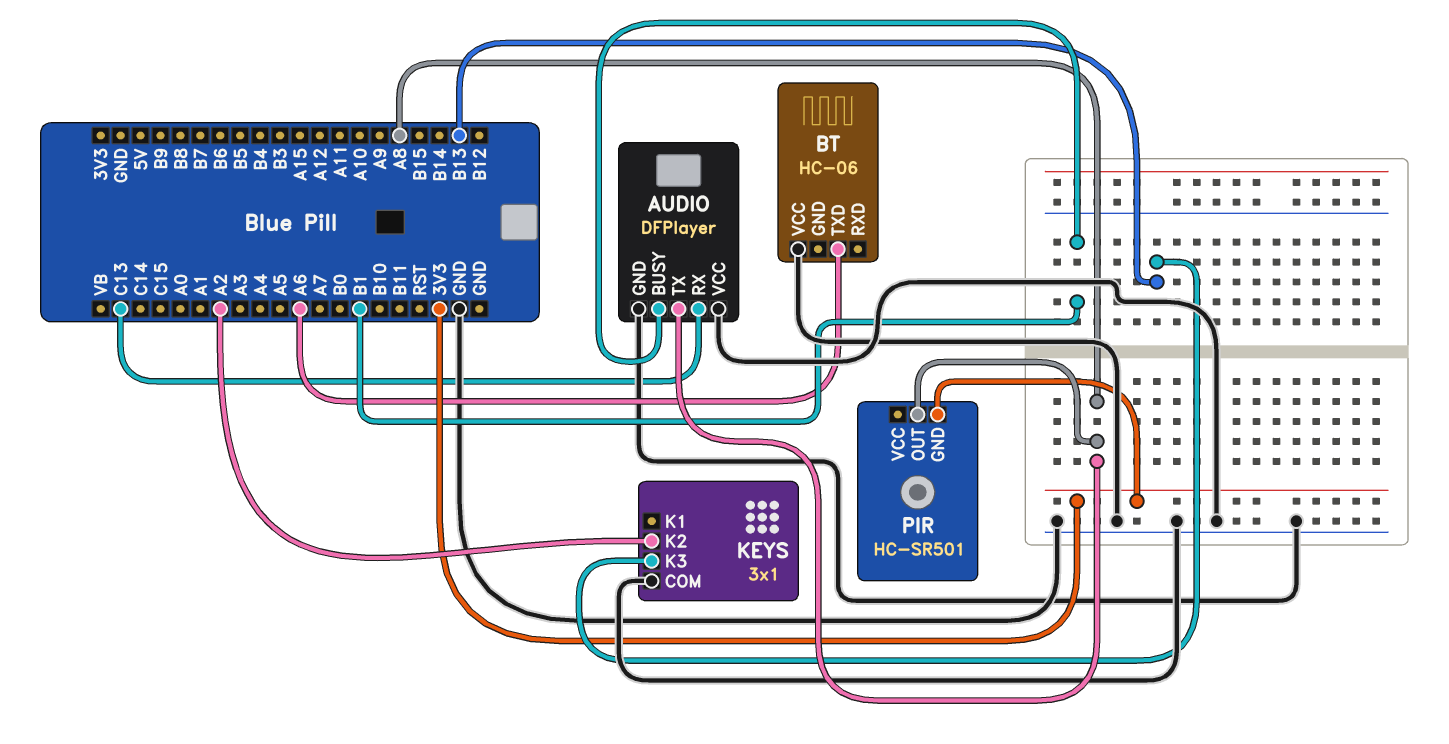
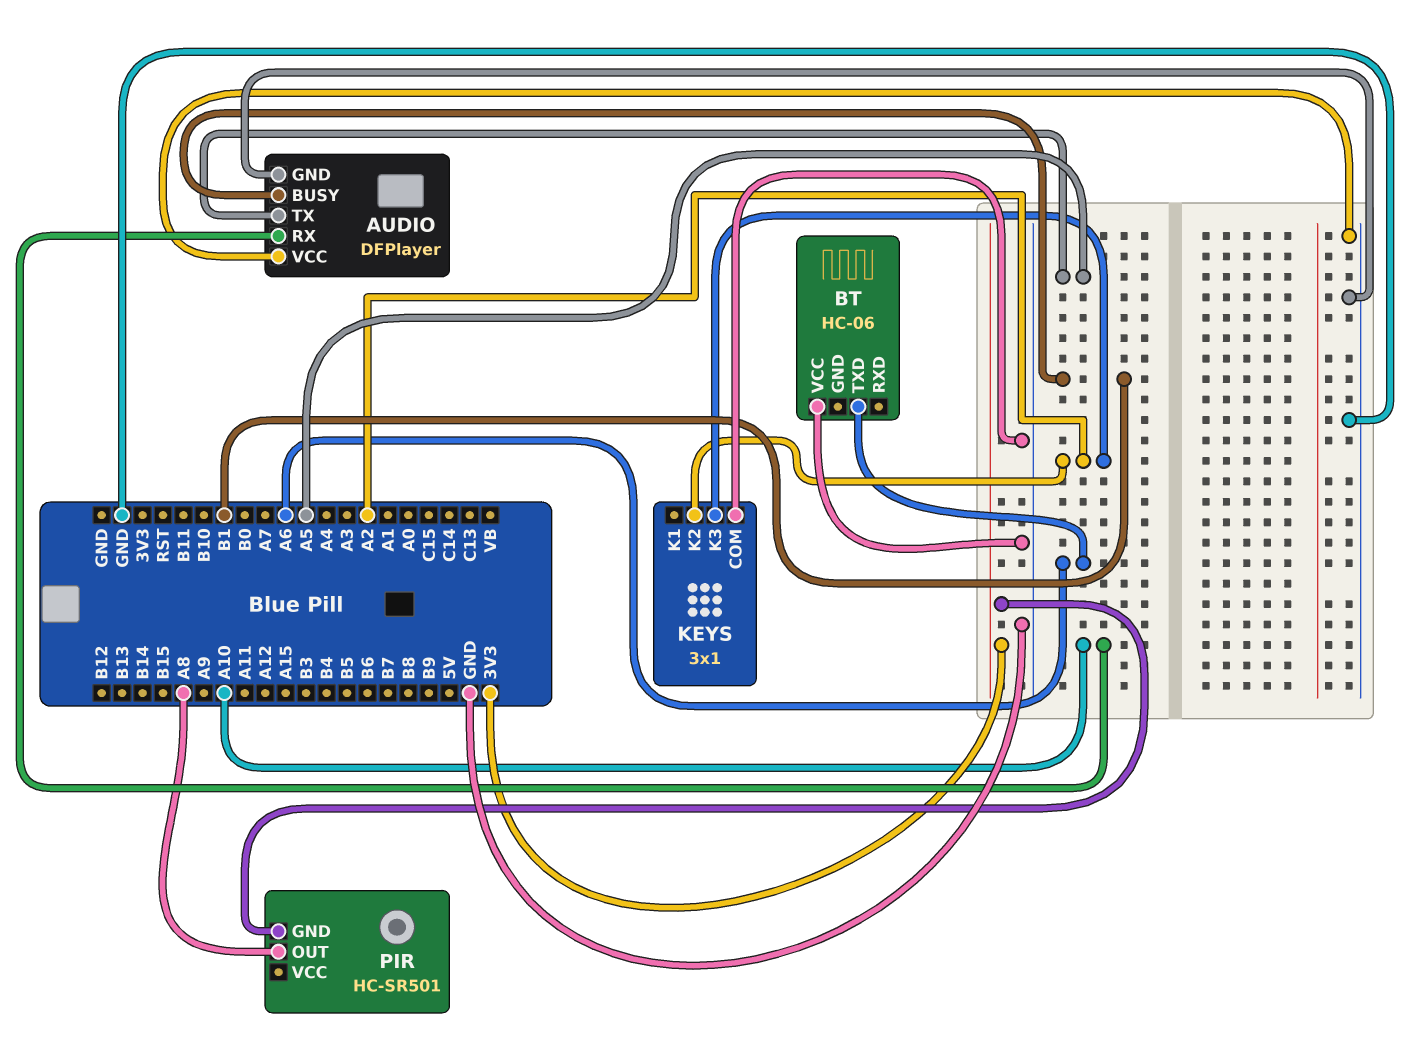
AUDIO pin RX: C13 -> A10
AUDIO pin TX: A8 -> A5
KEYS pin K3: B13 -> A2

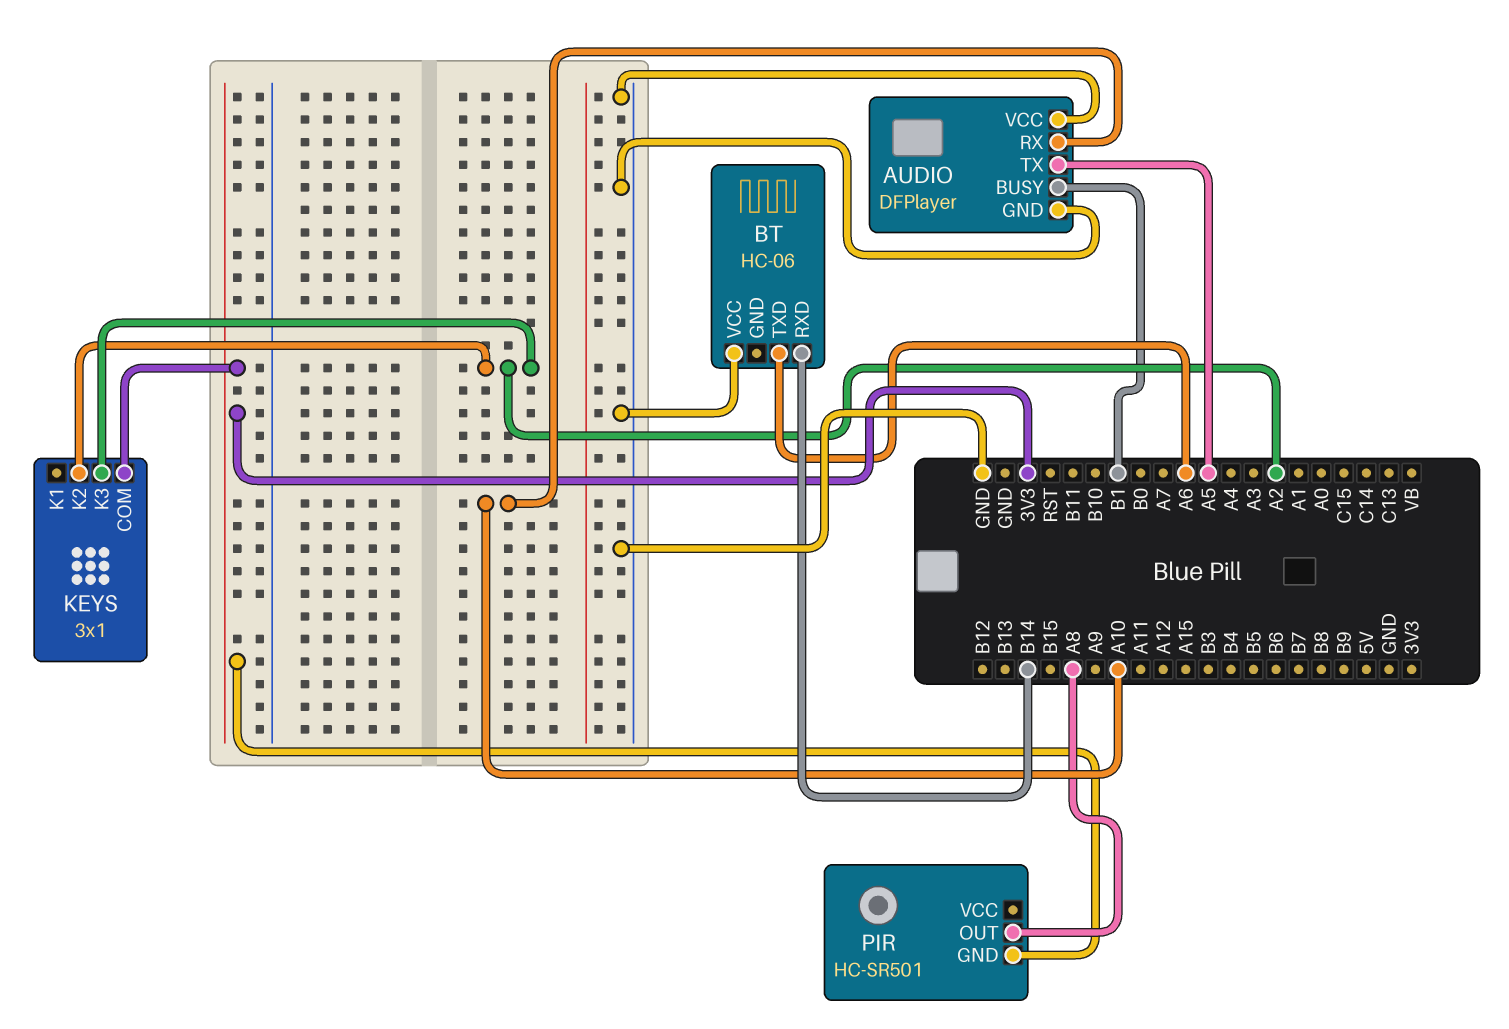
BT pin RXD: none -> B14
KEYS pin COM: GND -> 3V3

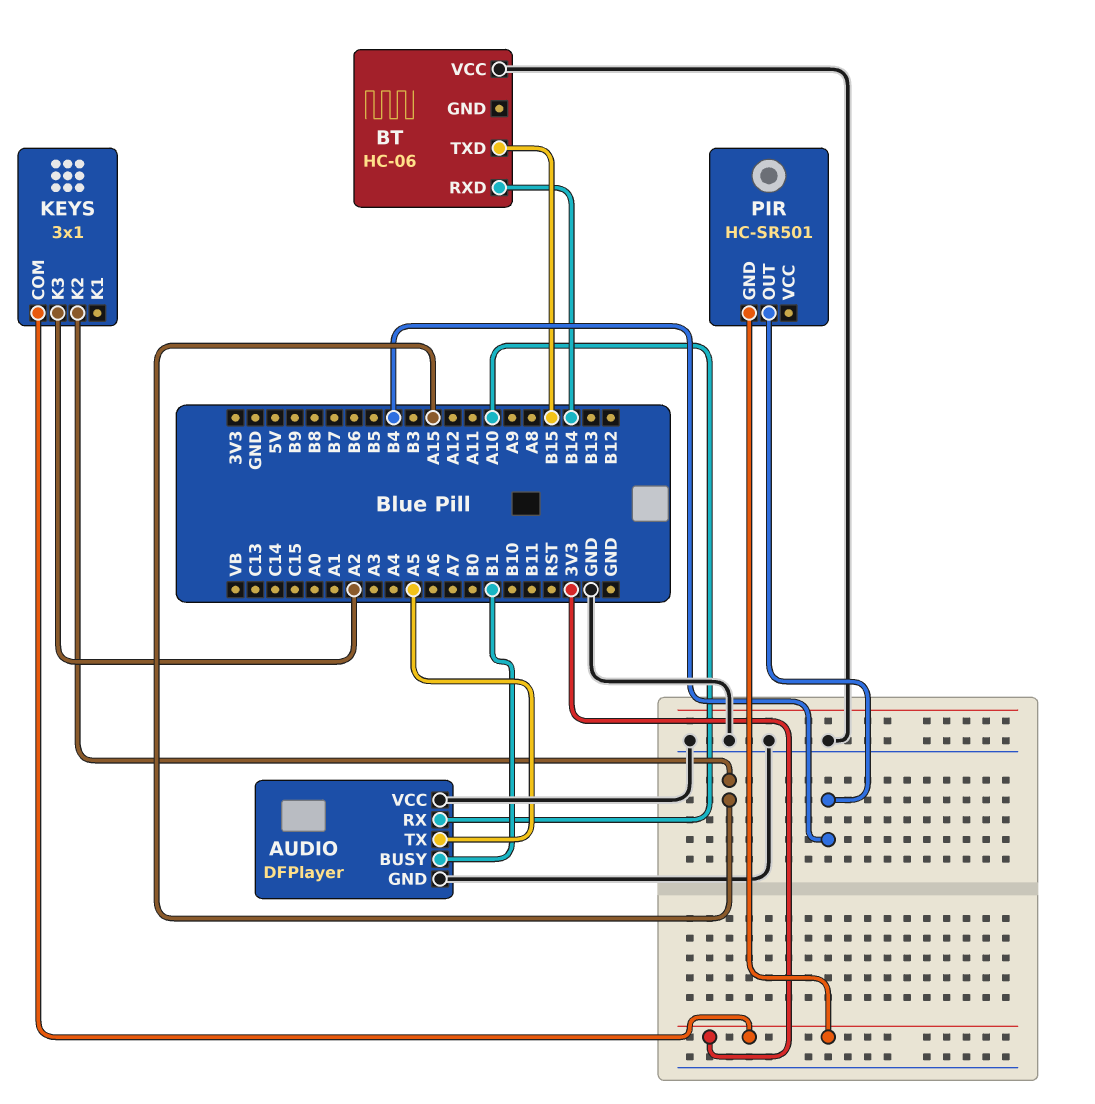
BT pin TXD: A6 -> B15
KEYS pin K2: A2 -> A15
PIR pin OUT: A8 -> B4

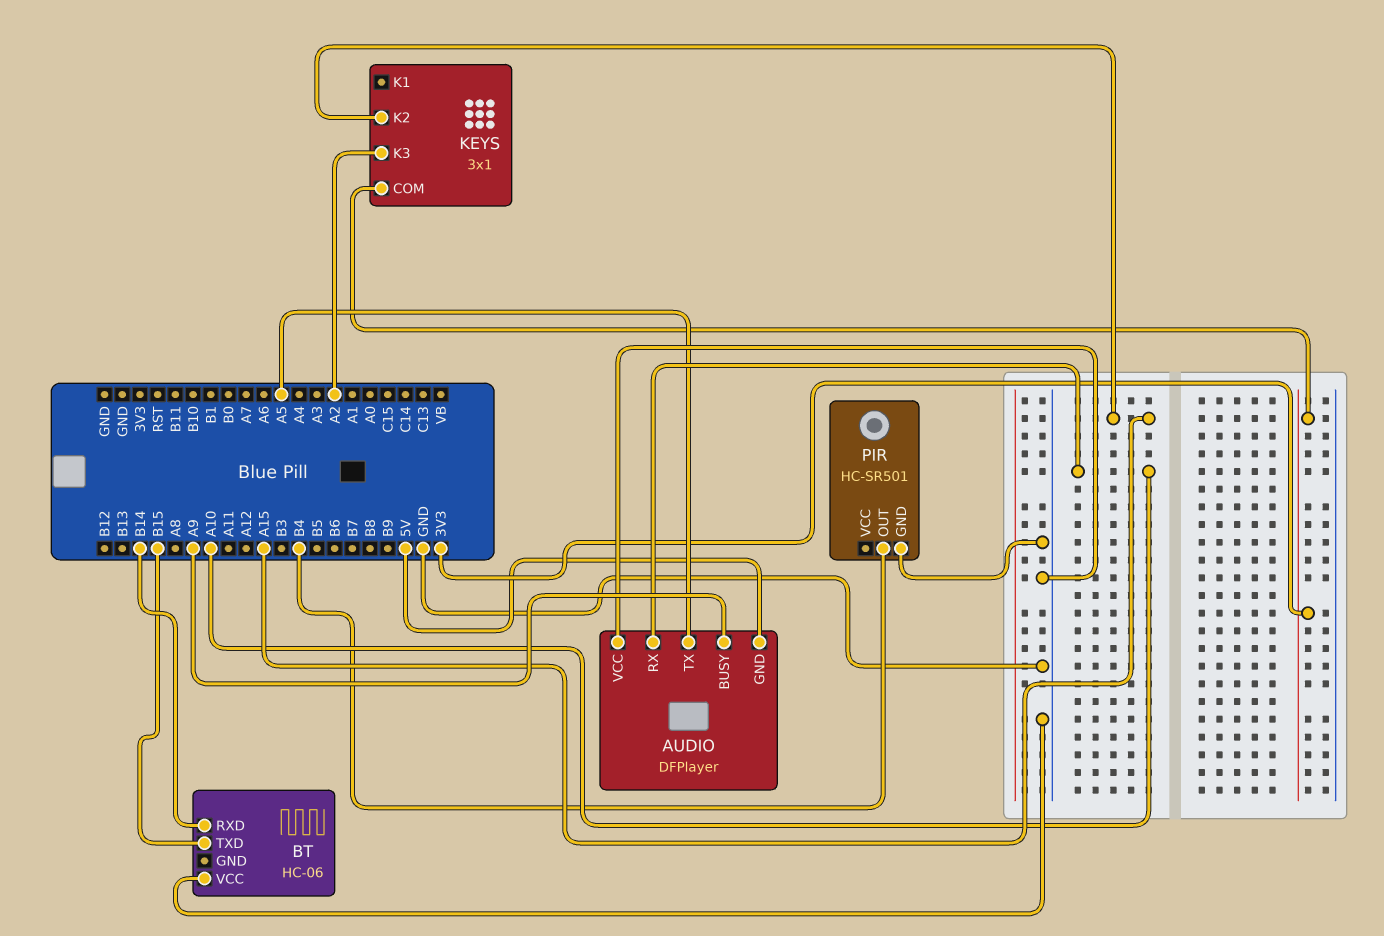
AUDIO pin BUSY: B1 -> A9
AUDIO pin GND: GND -> 5V
PIR pin GND: 3V3 -> GND

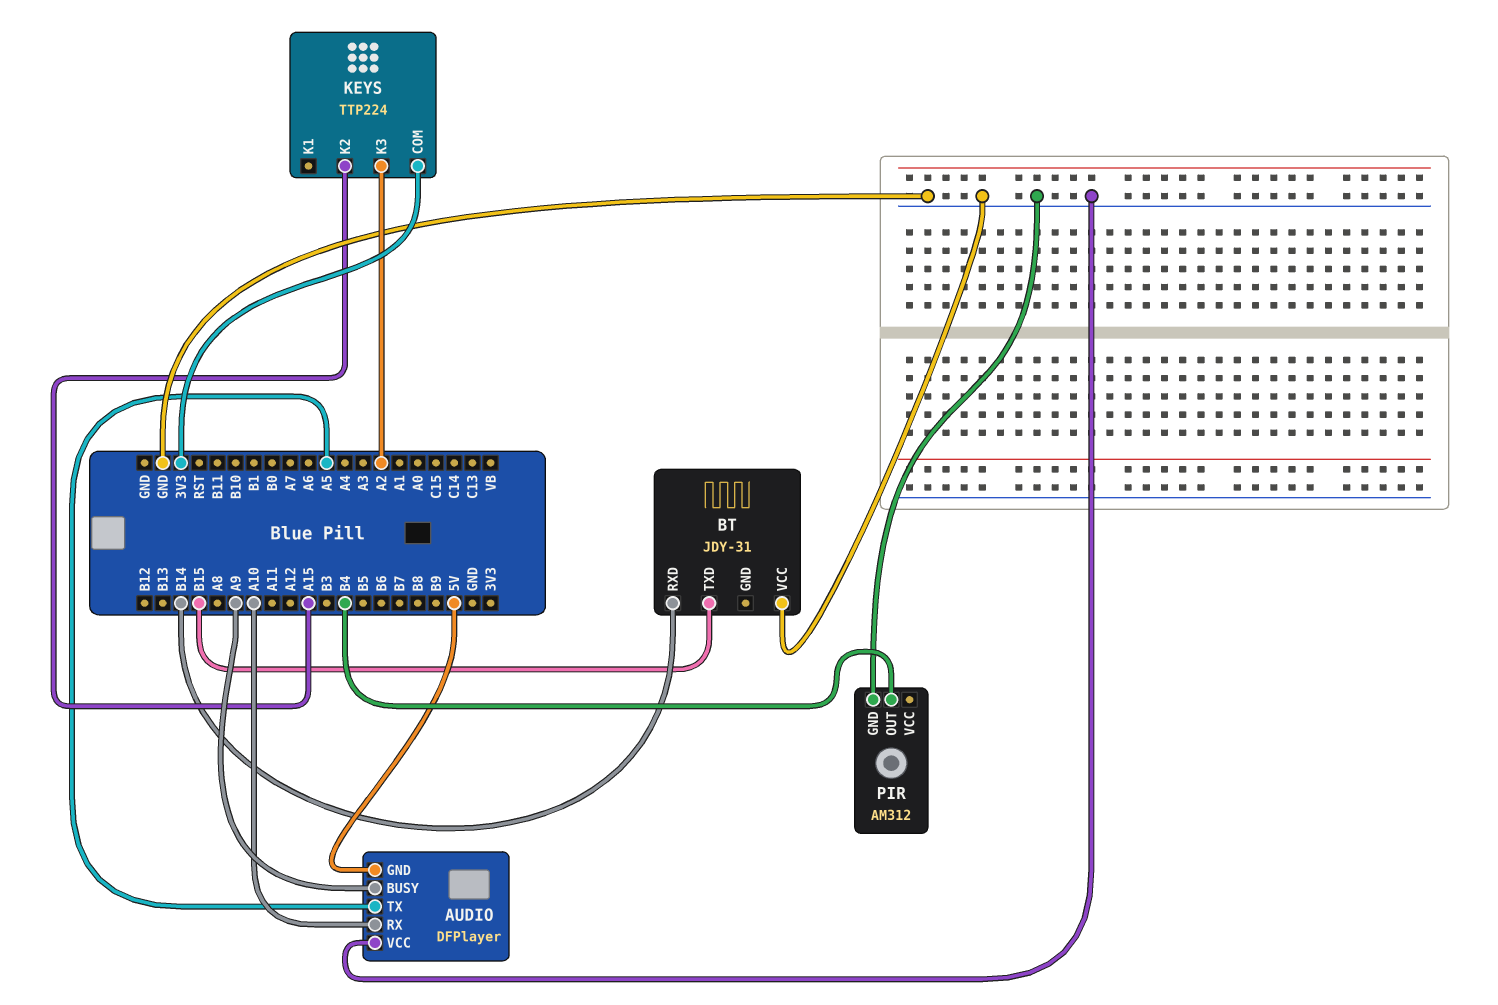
BT: HC-06 -> JDY-31
KEYS: 3x1 -> TTP224
PIR: HC-SR501 -> AM312

